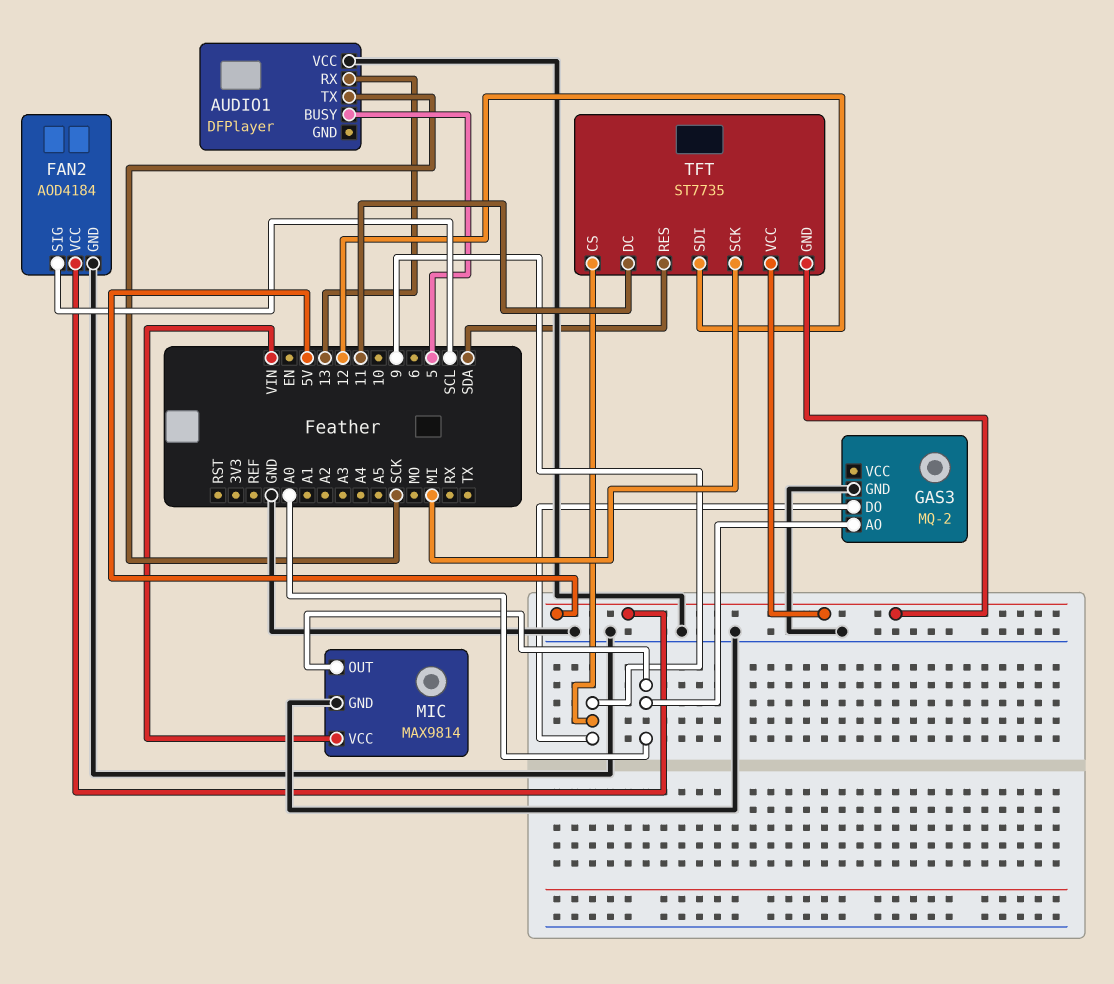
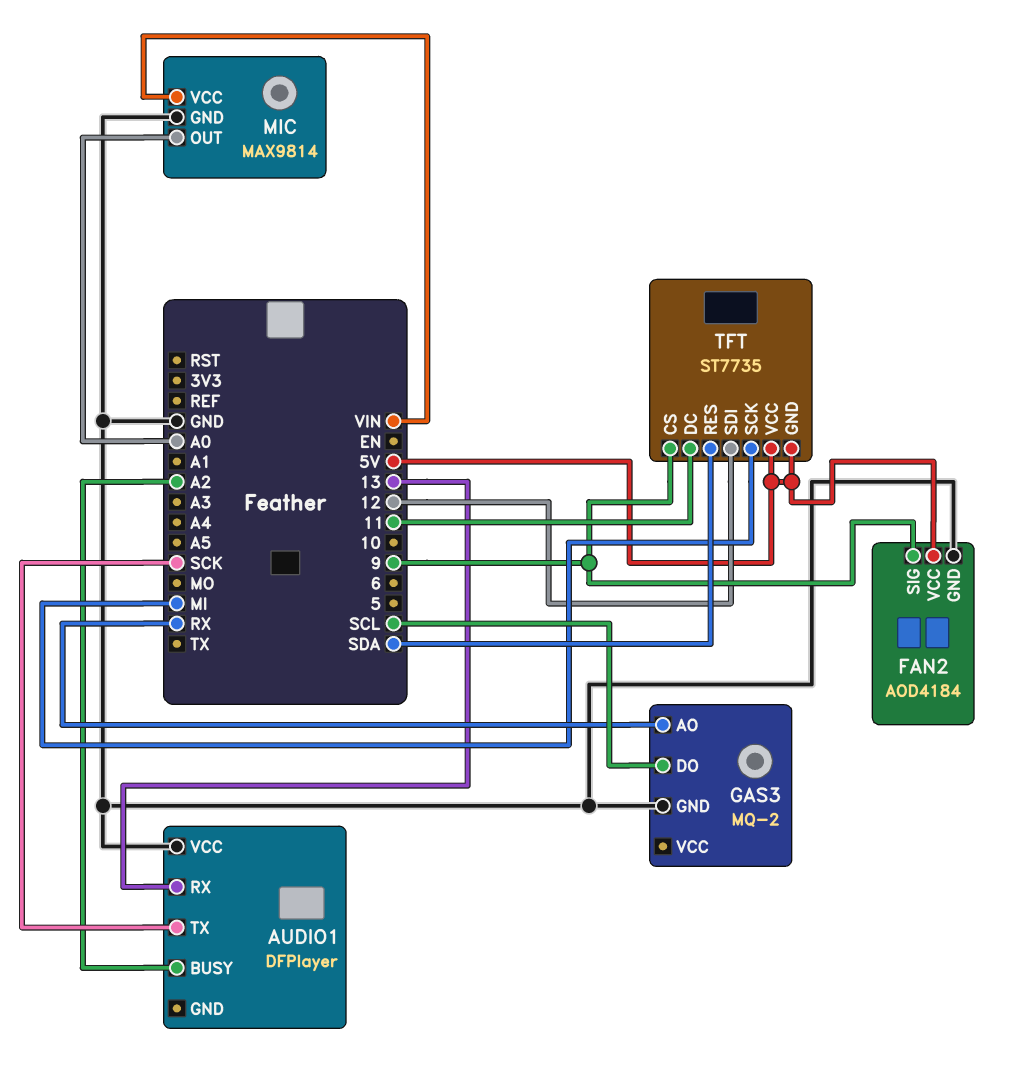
AUDIO1 pin BUSY: 5 -> A2
FAN2 pin SIG: SCL -> 9
GAS3 pin AO: A0 -> RX
GAS3 pin DO: 9 -> SCL

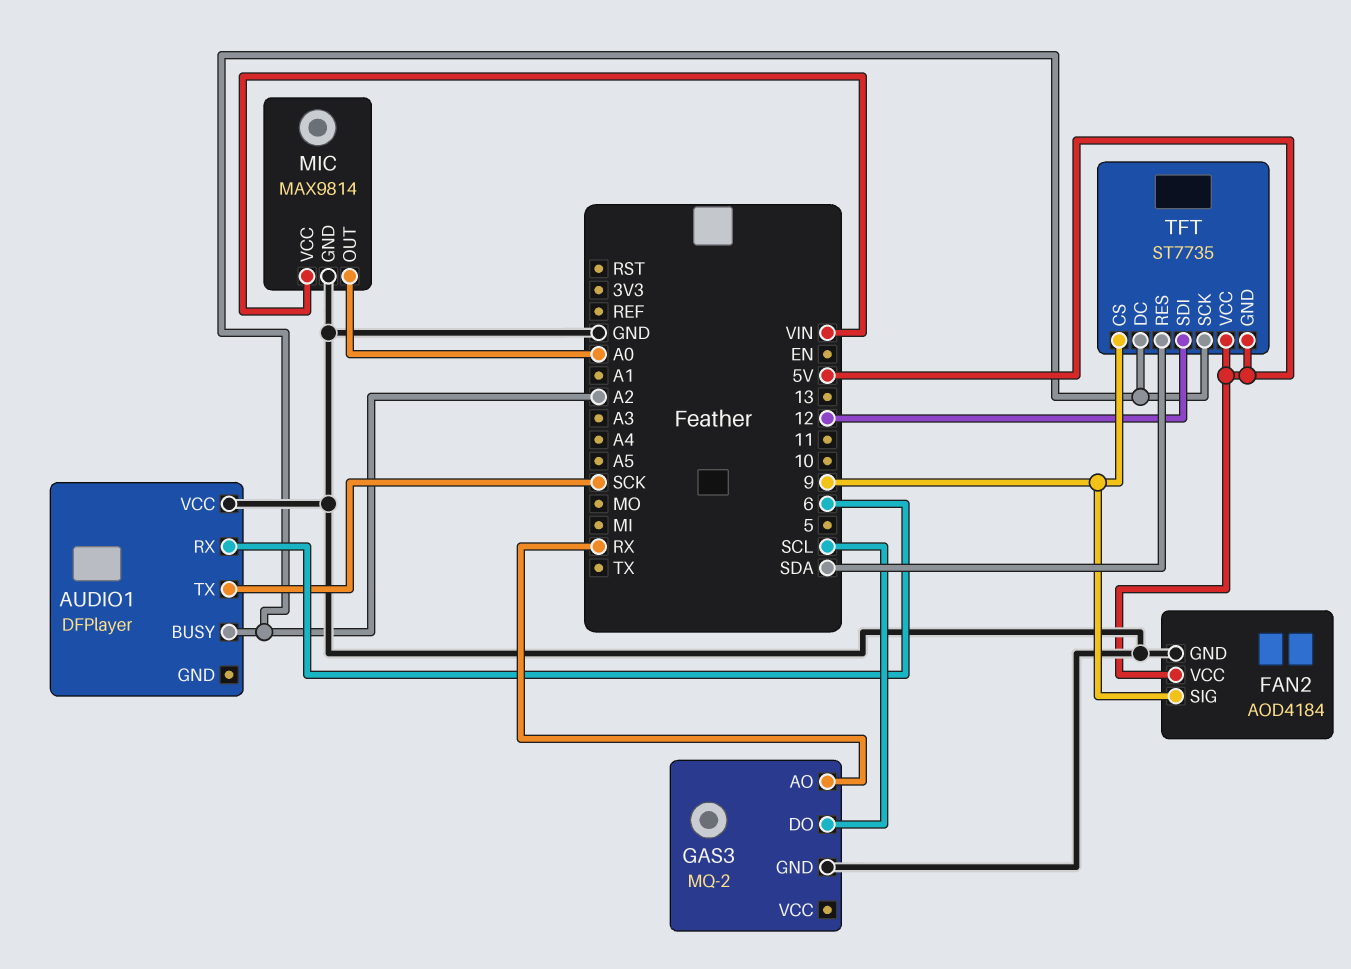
AUDIO1 pin RX: 13 -> 6
TFT pin DC: 11 -> A2
TFT pin SCK: MI -> A2

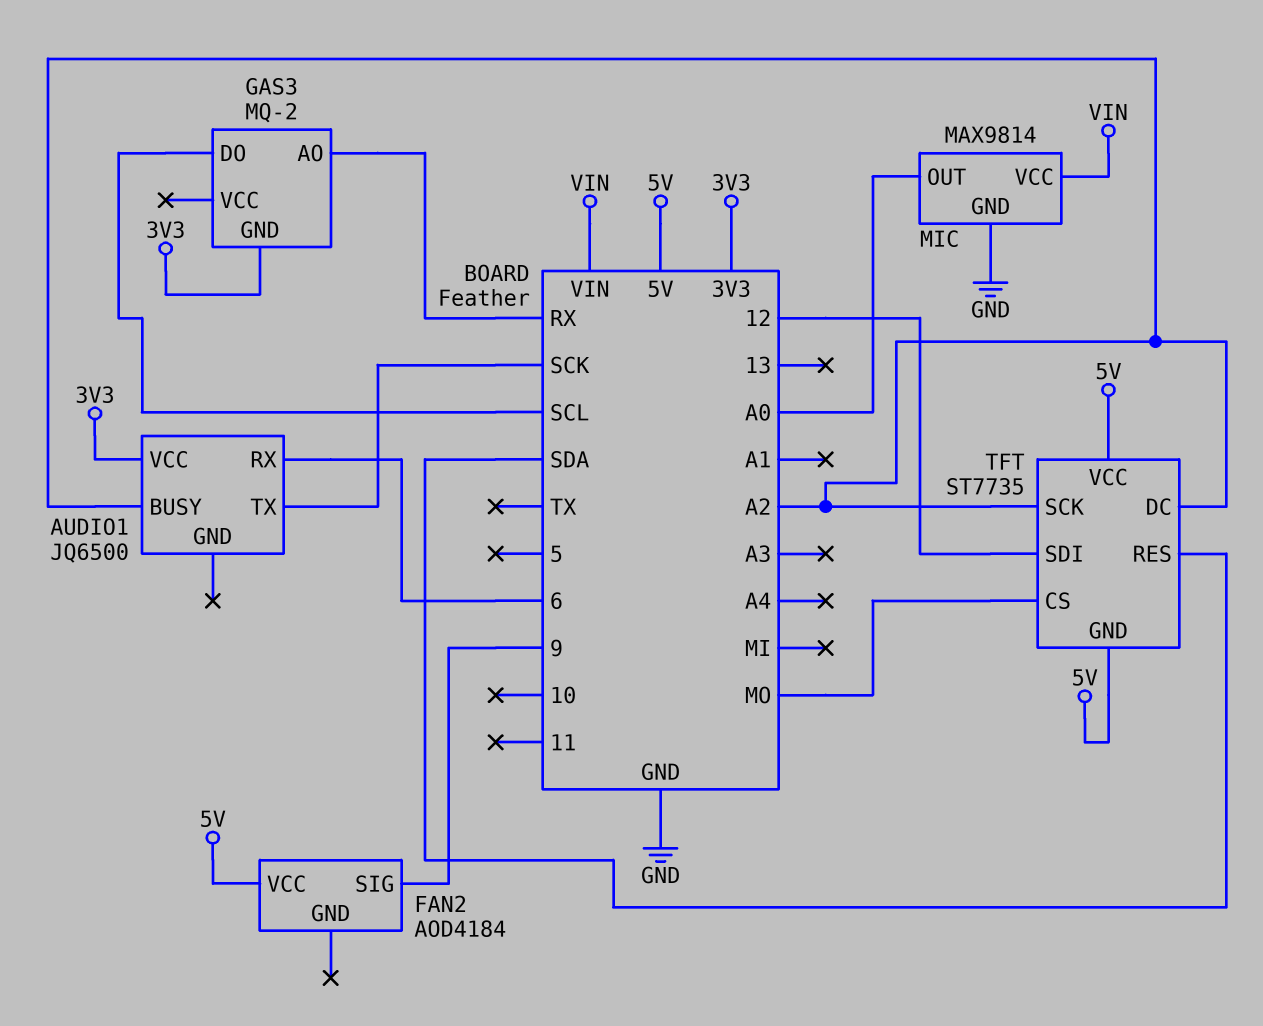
AUDIO1: DFPlayer -> JQ6500
AUDIO1 pin VCC: GND -> 3V3
FAN2 pin GND: GND -> none
GAS3 pin GND: GND -> 3V3
TFT pin CS: 9 -> MO

